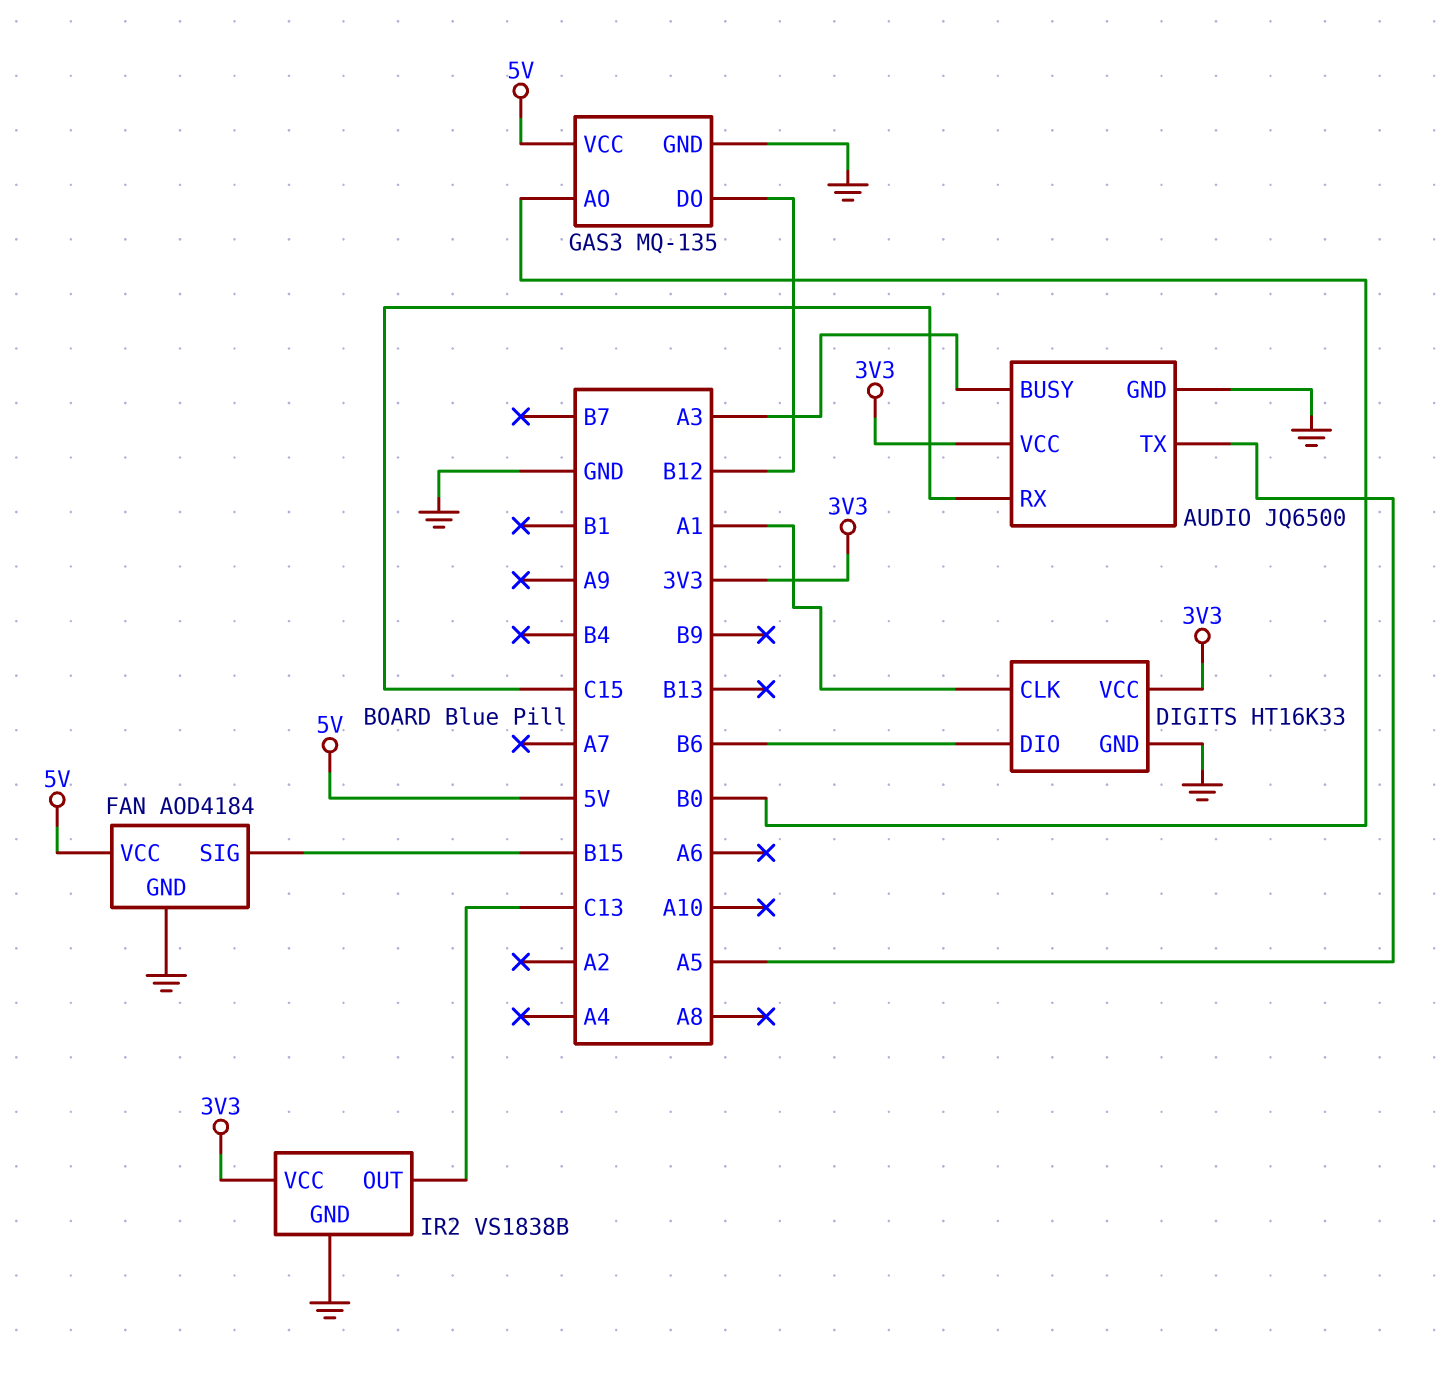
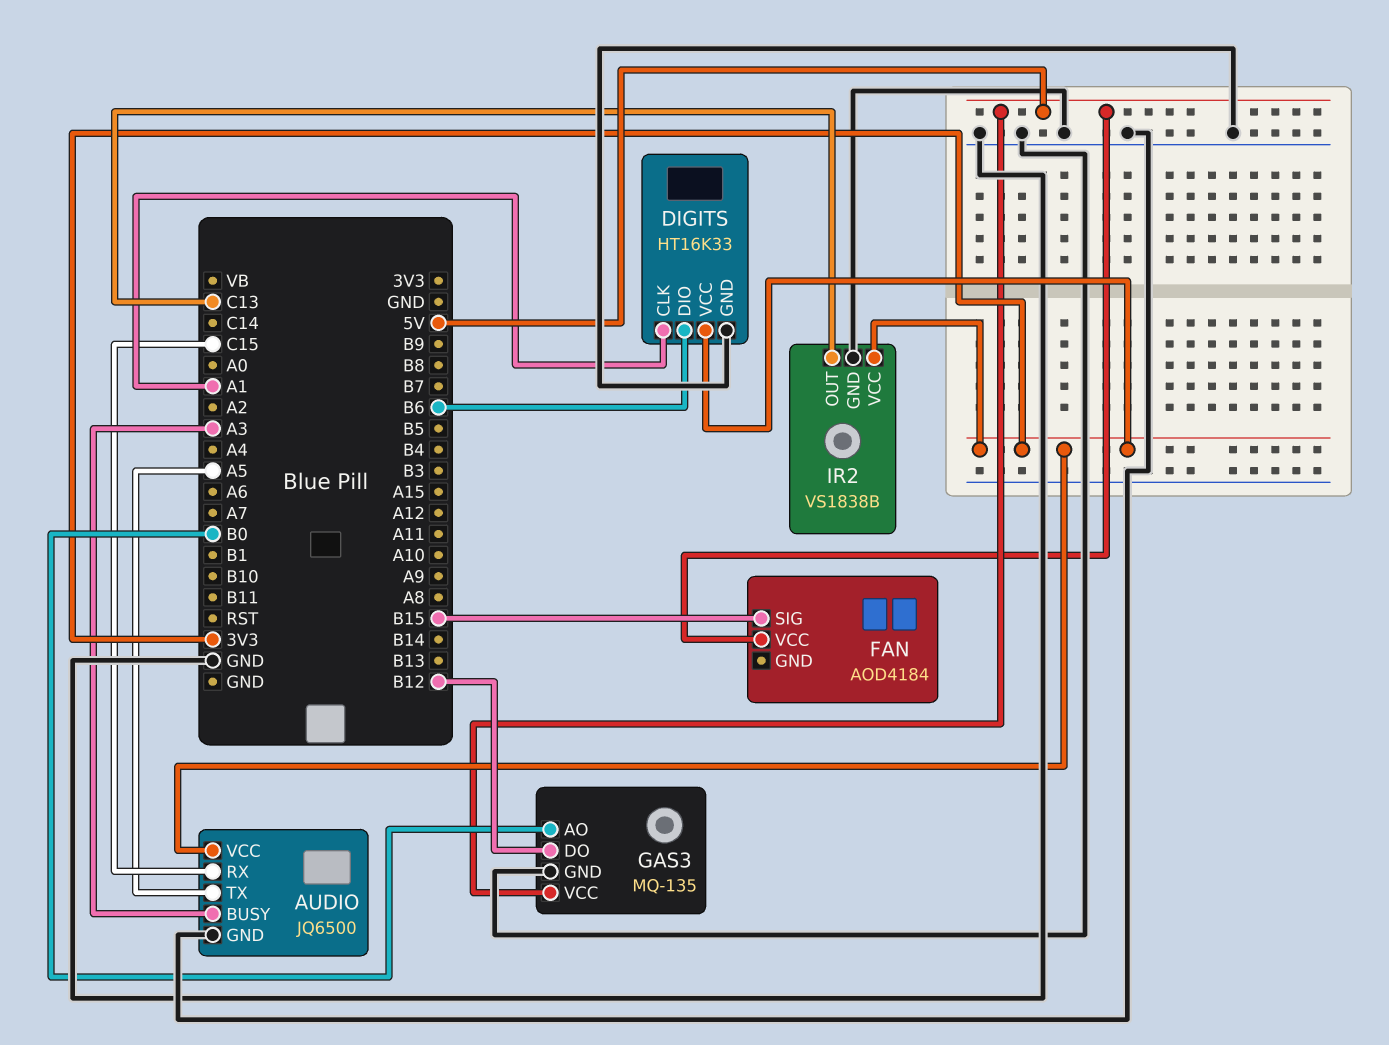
FAN pin GND: GND -> none

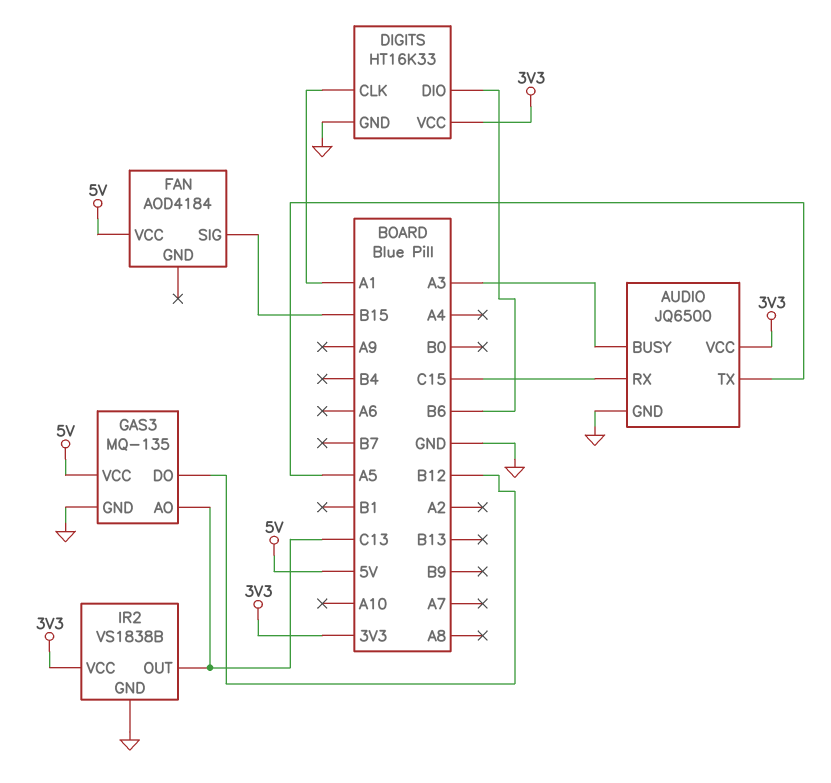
GAS3 pin AO: B0 -> C13

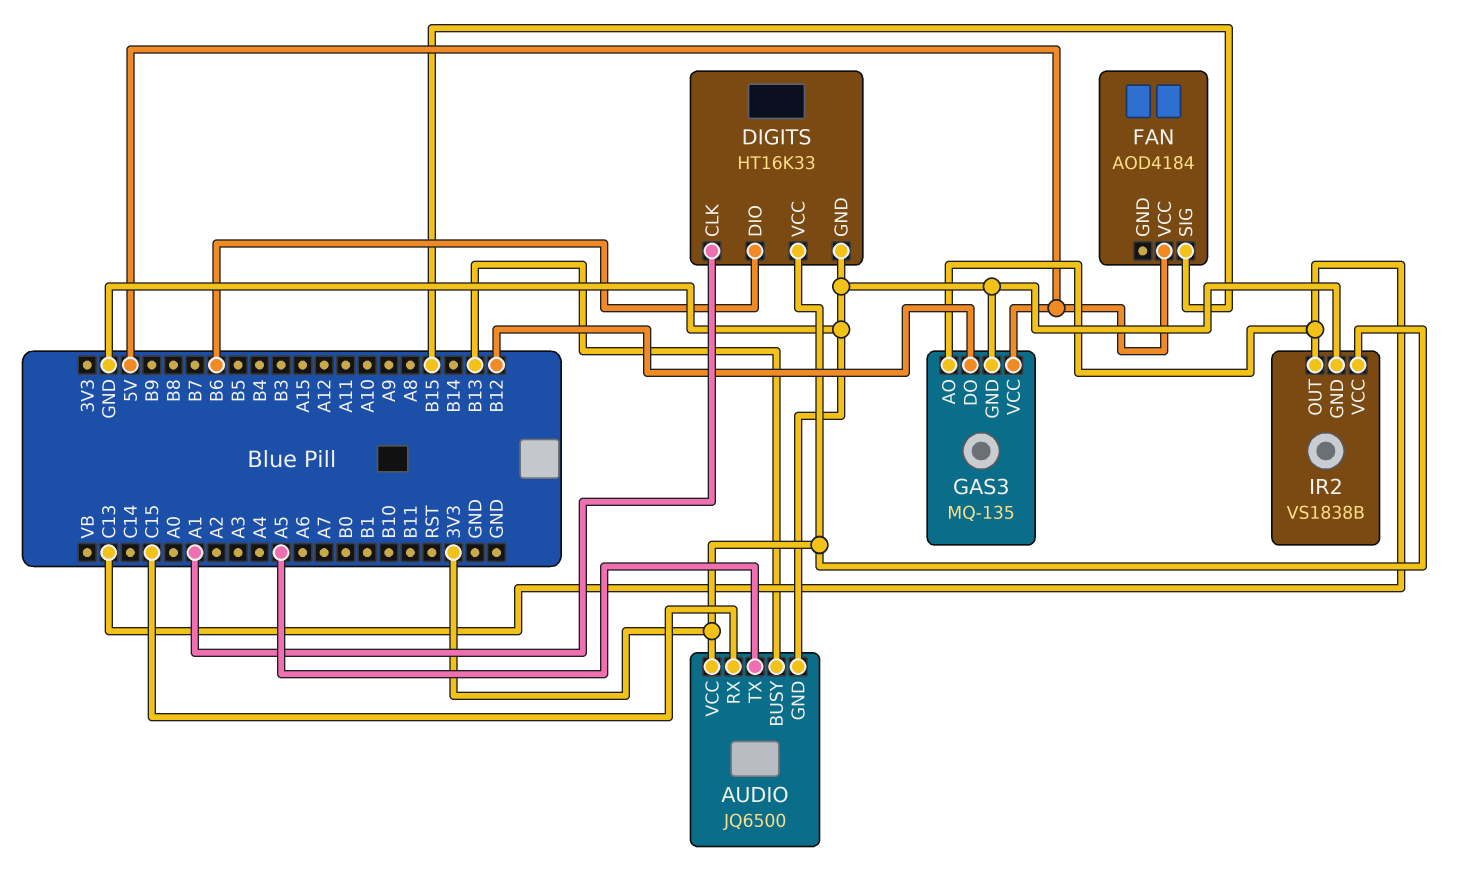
AUDIO pin BUSY: A3 -> B13

